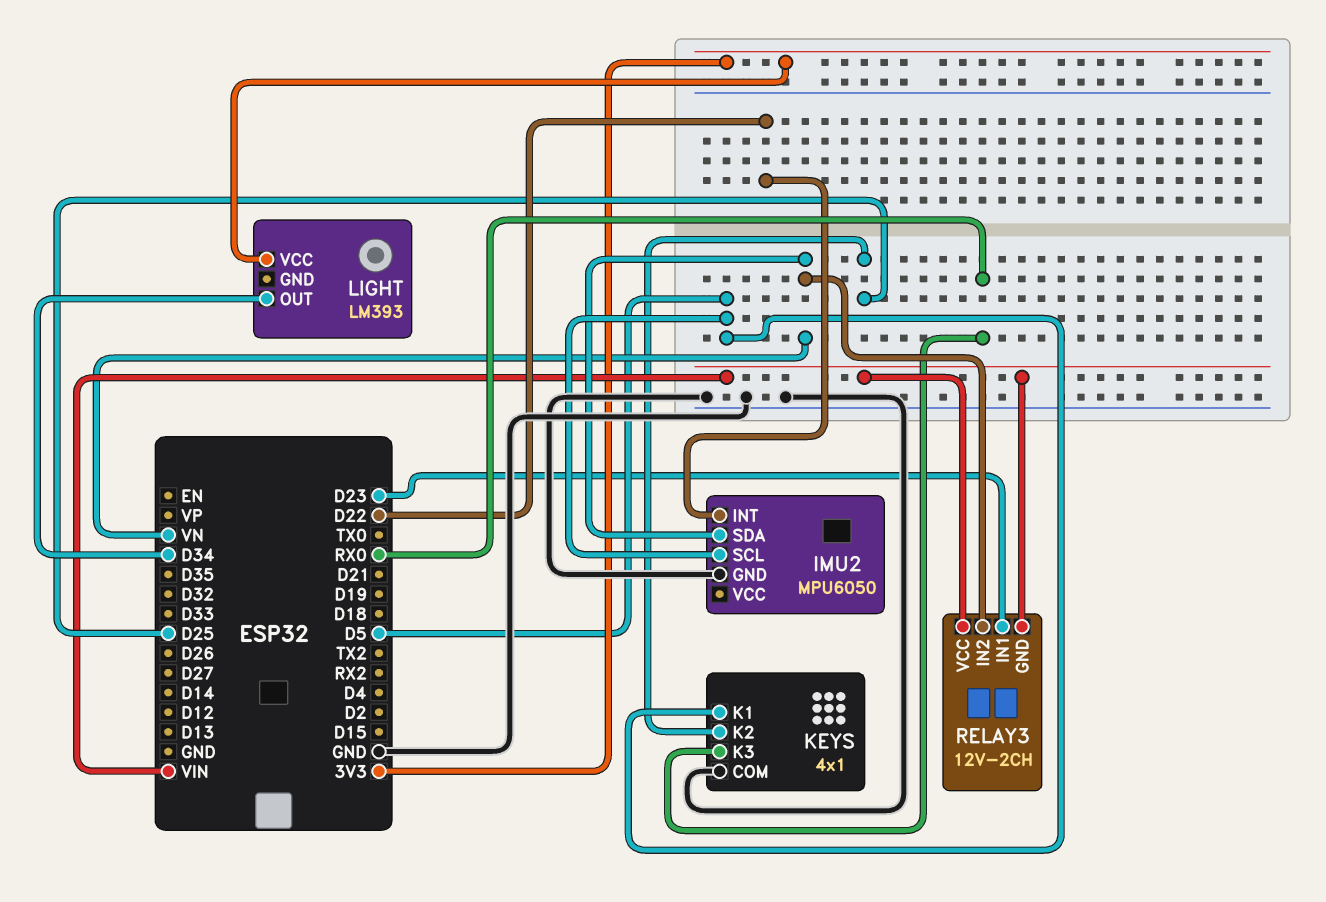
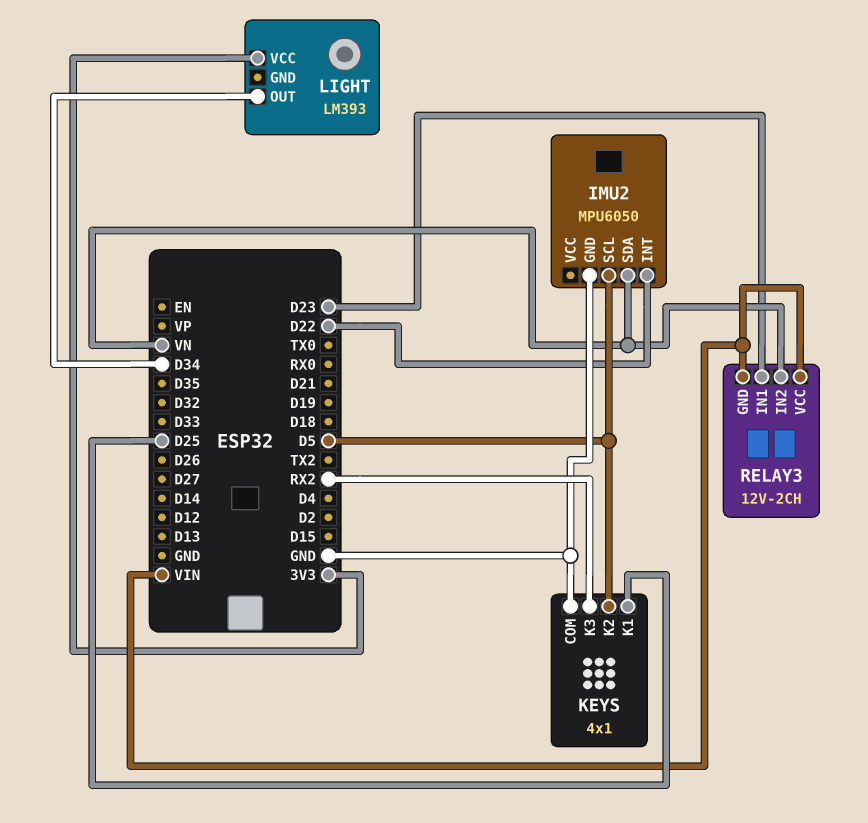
KEYS pin K1: D5 -> D25
KEYS pin K2: D25 -> D5
KEYS pin K3: RX0 -> RX2

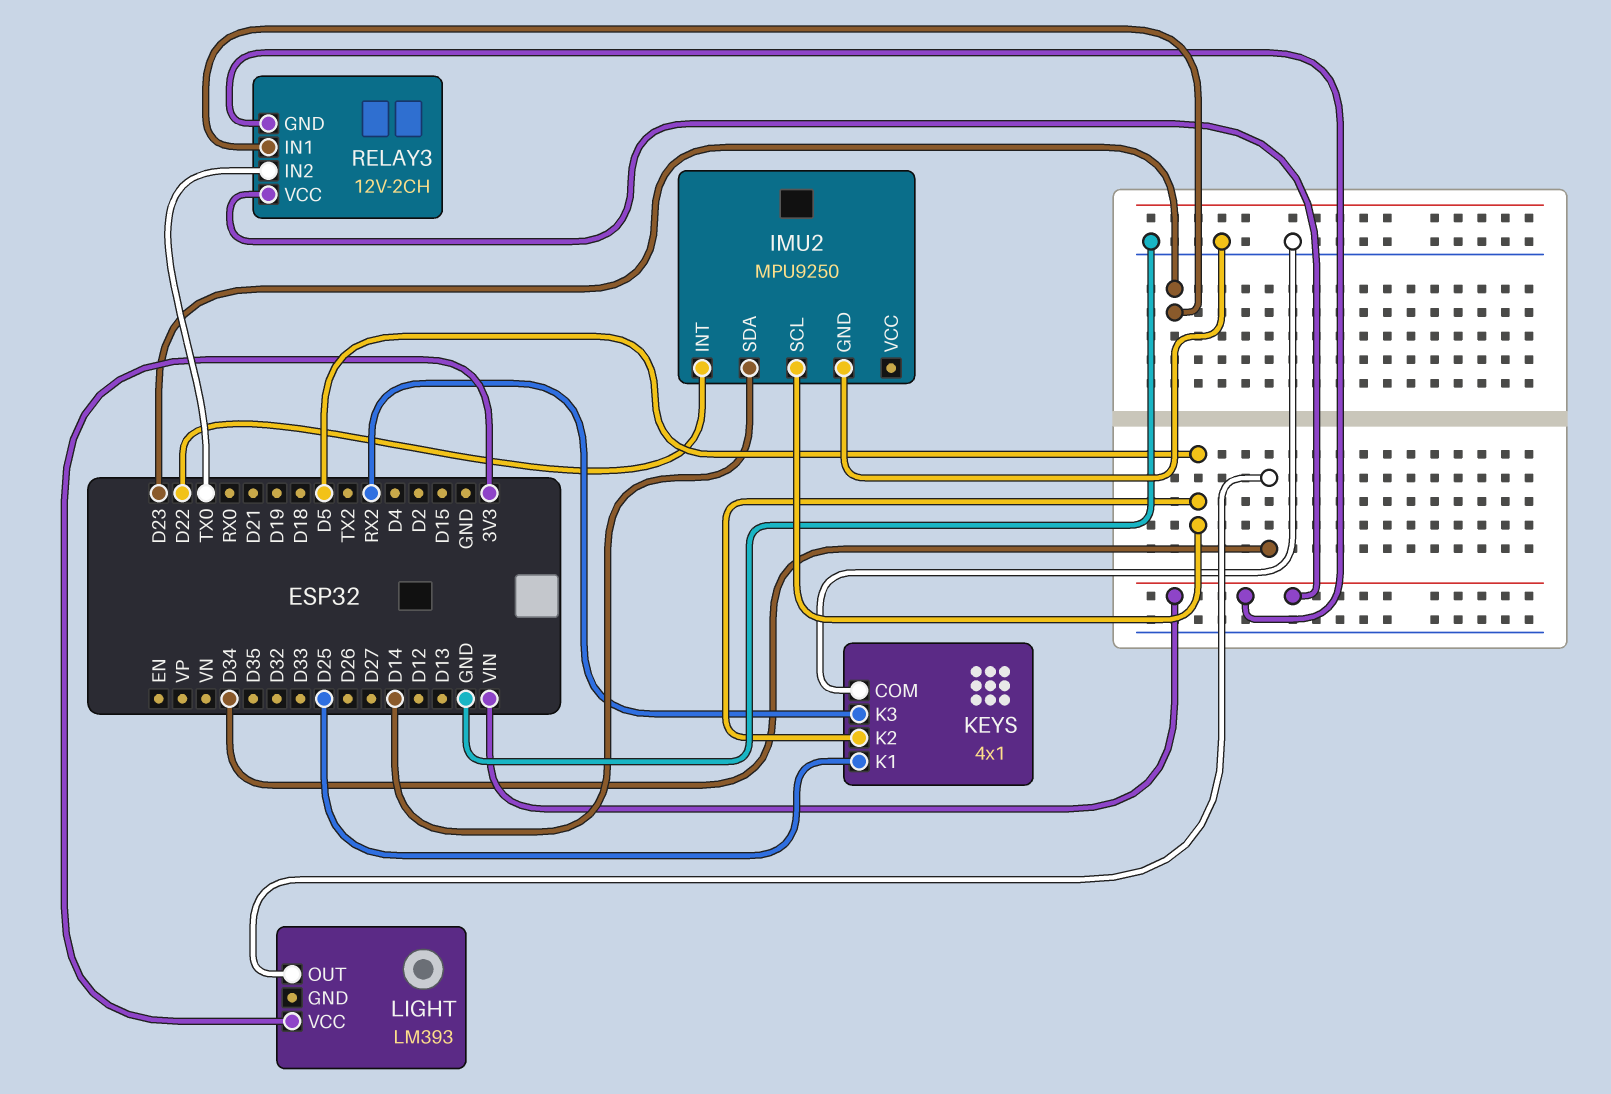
IMU2: MPU6050 -> MPU9250
IMU2 pin SDA: VN -> D14
RELAY3 pin IN2: VN -> TX0

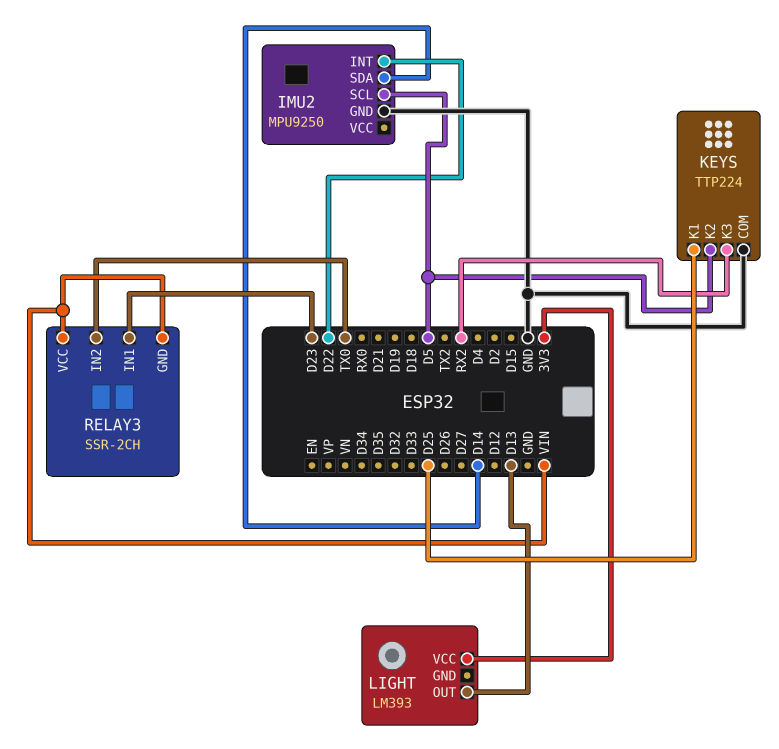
KEYS: 4x1 -> TTP224
LIGHT pin OUT: D34 -> D13
RELAY3: 12V-2CH -> SSR-2CH

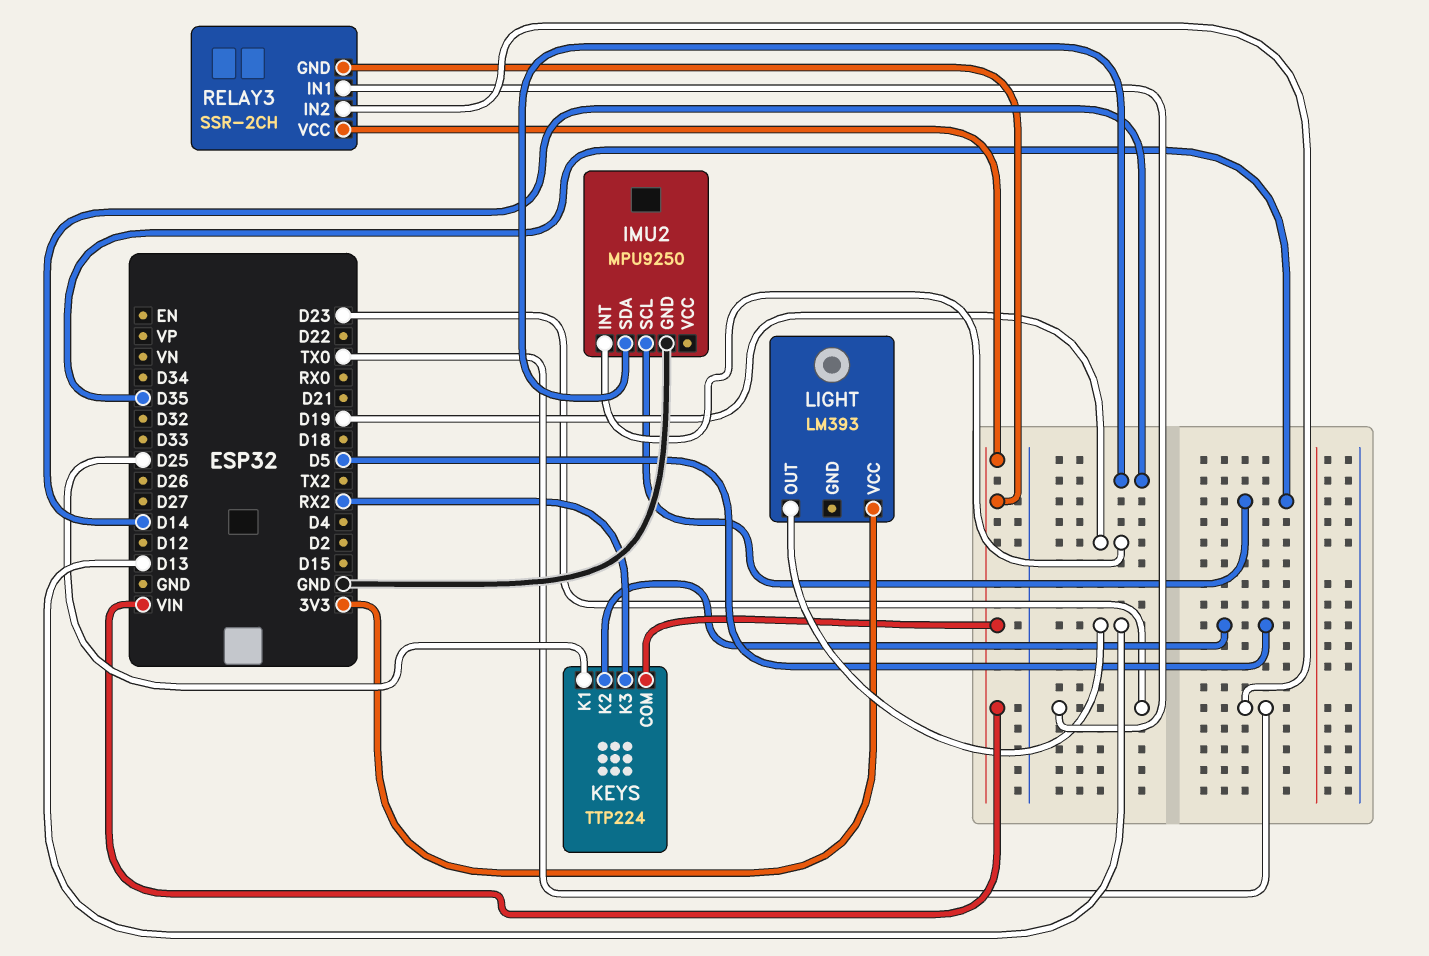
IMU2 pin INT: D22 -> D19
IMU2 pin SCL: D5 -> D35
KEYS pin COM: GND -> VIN

